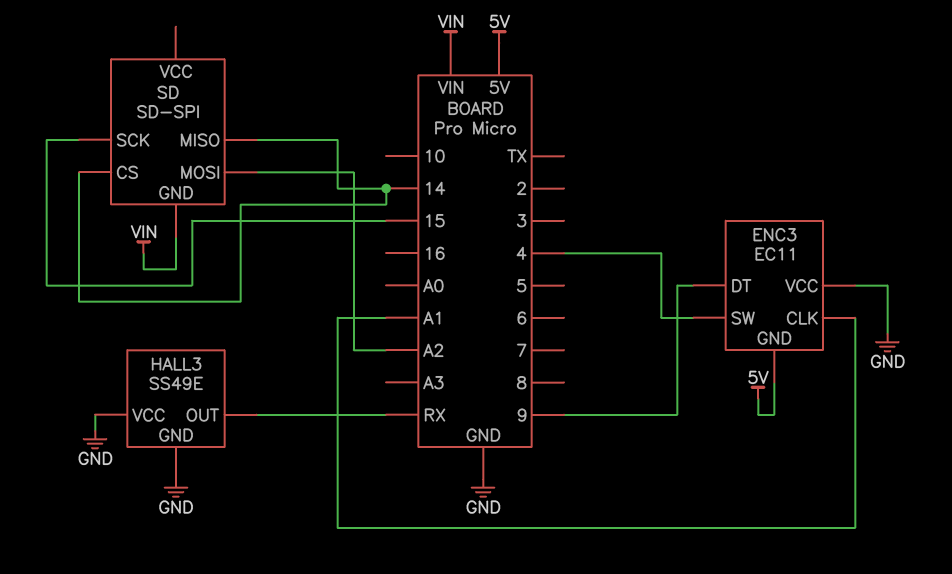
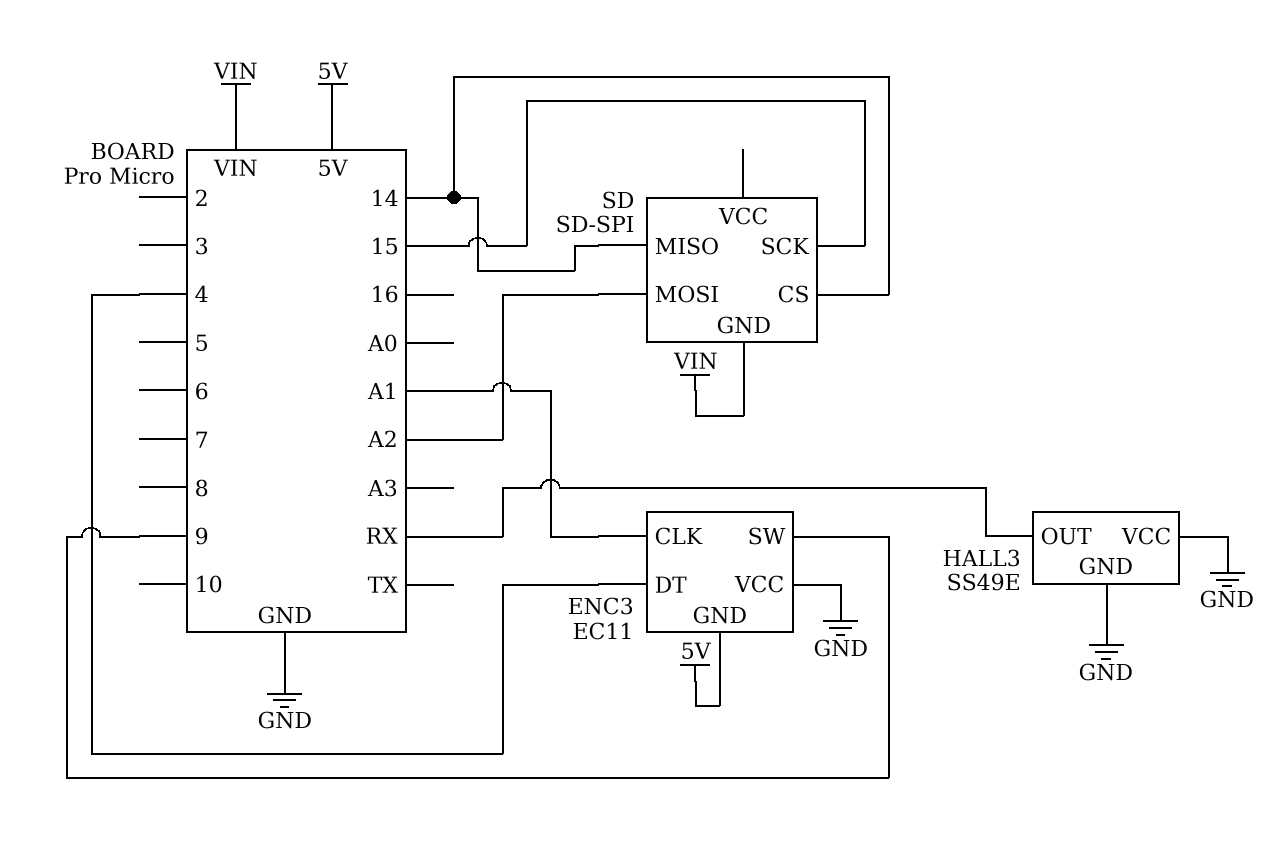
ENC3 pin DT: 9 -> 4
ENC3 pin SW: 4 -> 9

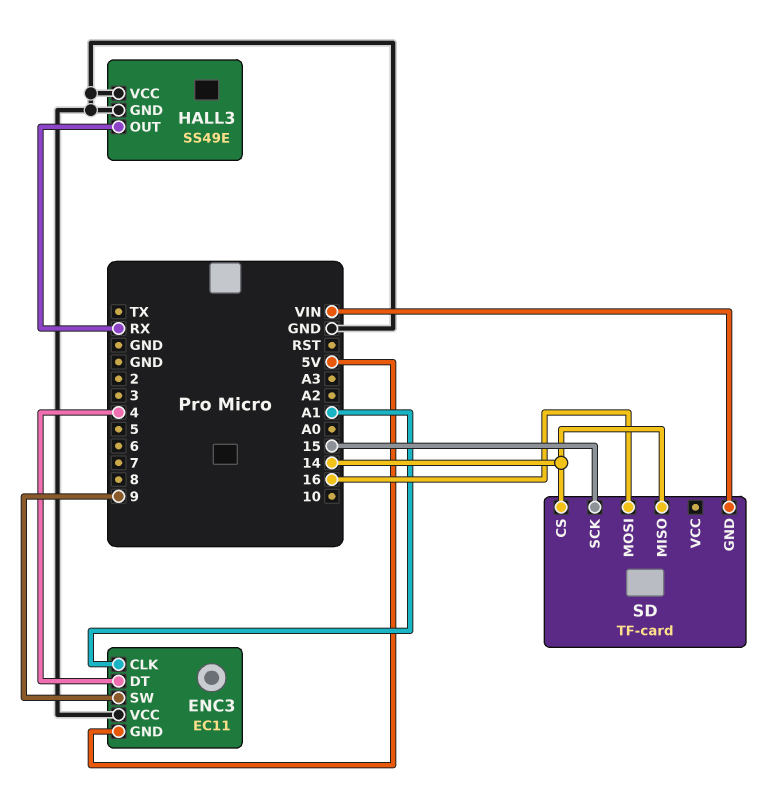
SD: SD-SPI -> TF-card
SD pin MOSI: A2 -> 16

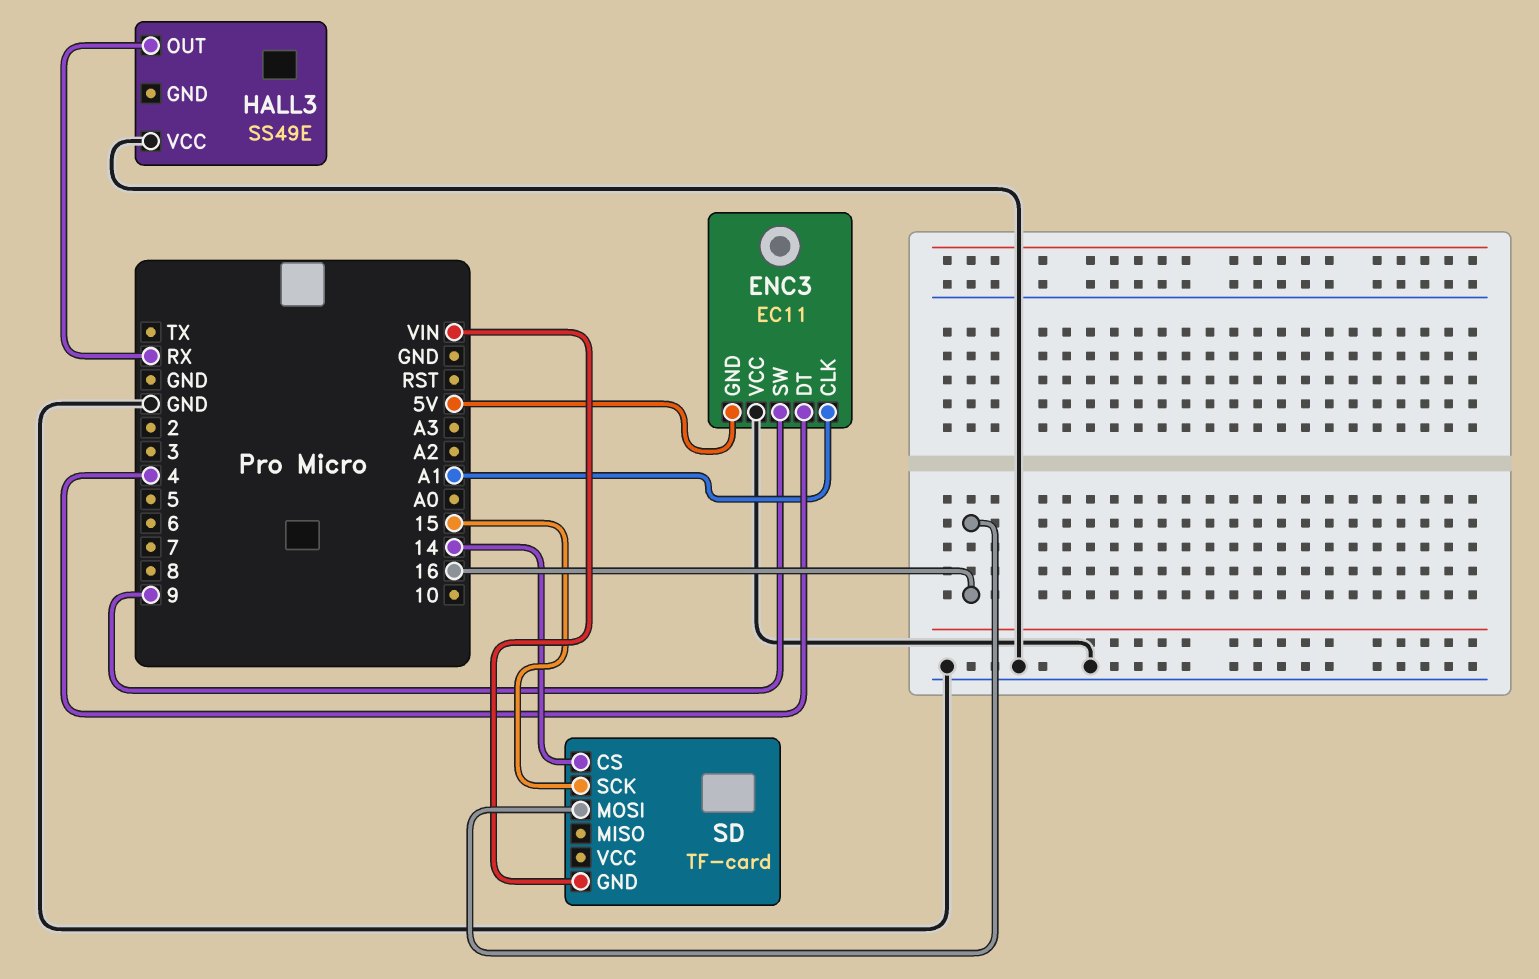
HALL3 pin GND: GND -> none
SD pin MISO: 14 -> none

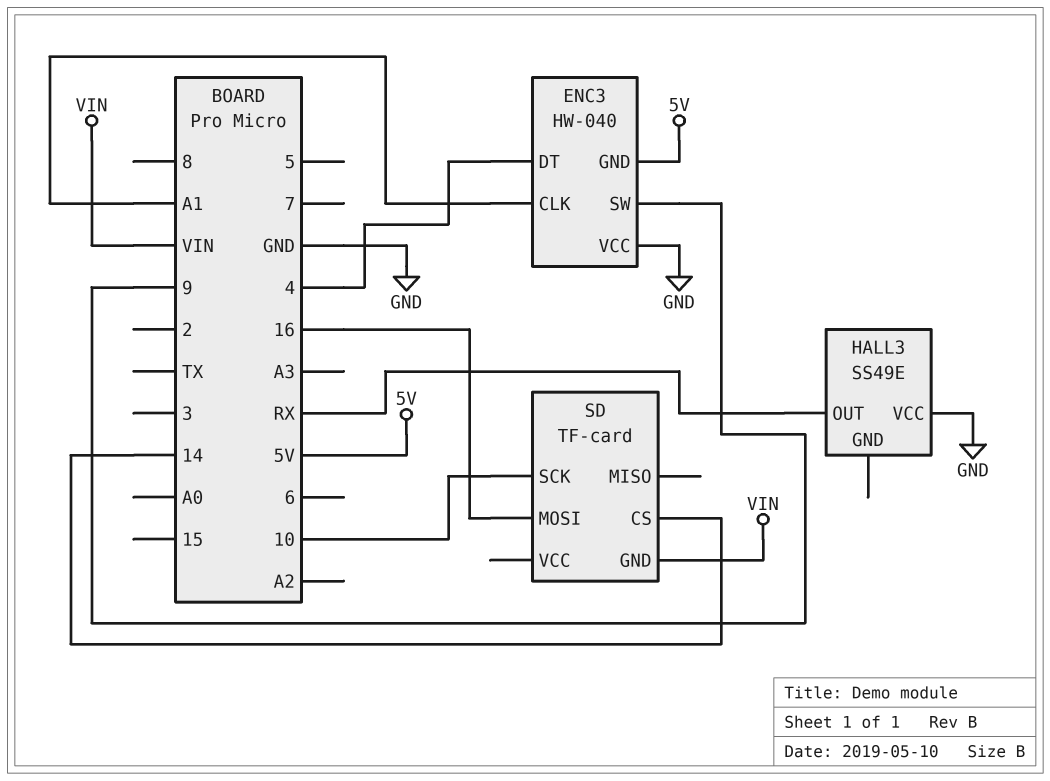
ENC3: EC11 -> HW-040
SD pin SCK: 15 -> 10

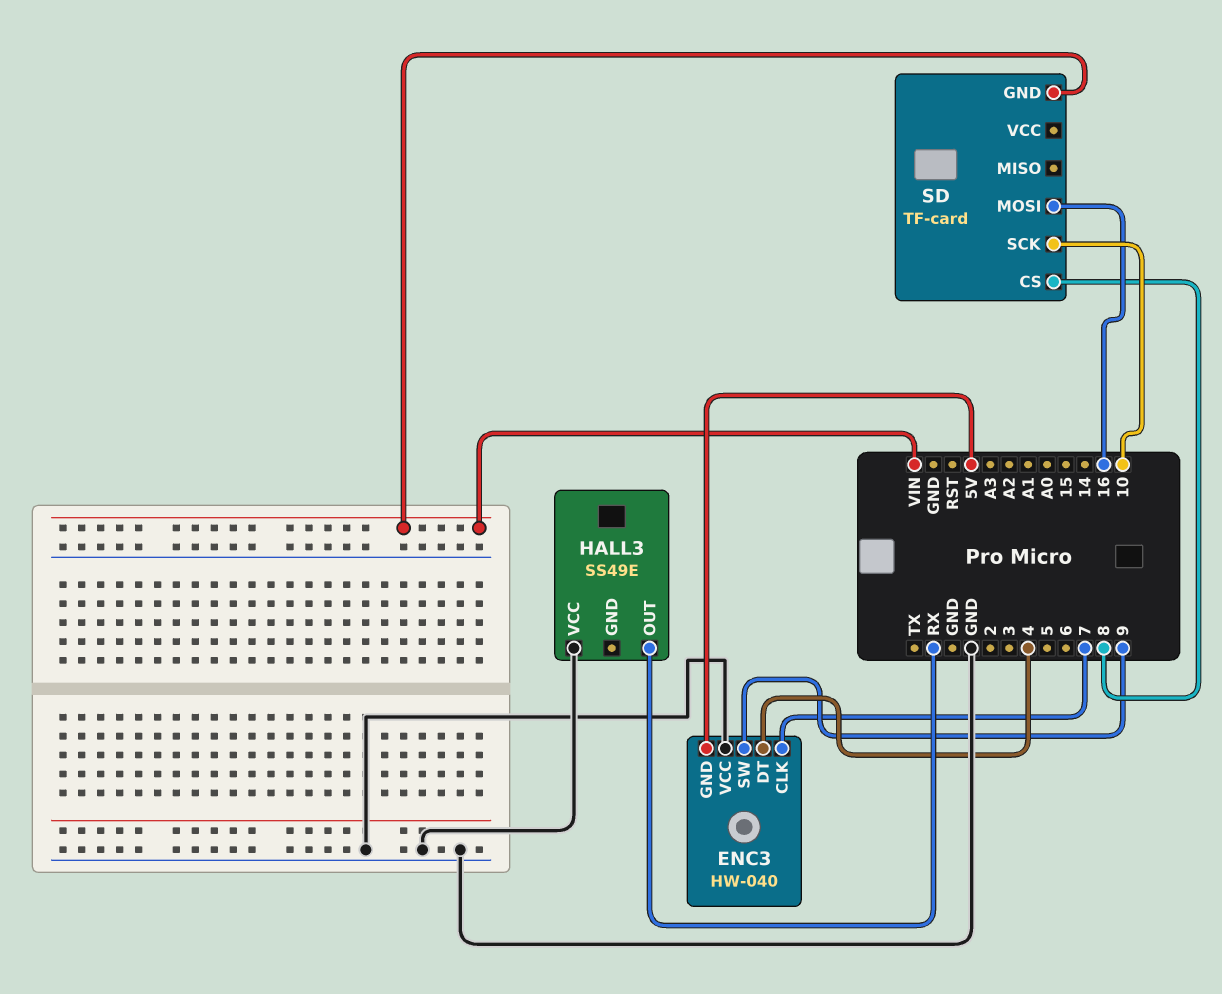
ENC3 pin CLK: A1 -> 7
SD pin CS: 14 -> 8

